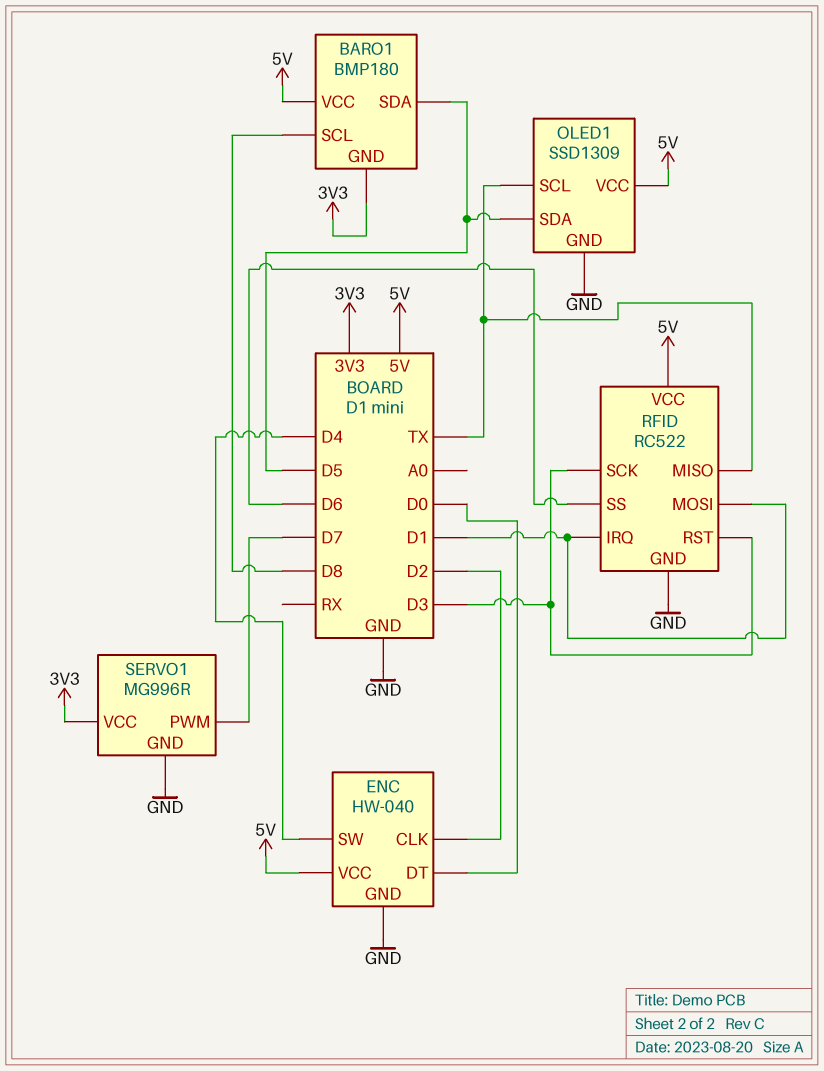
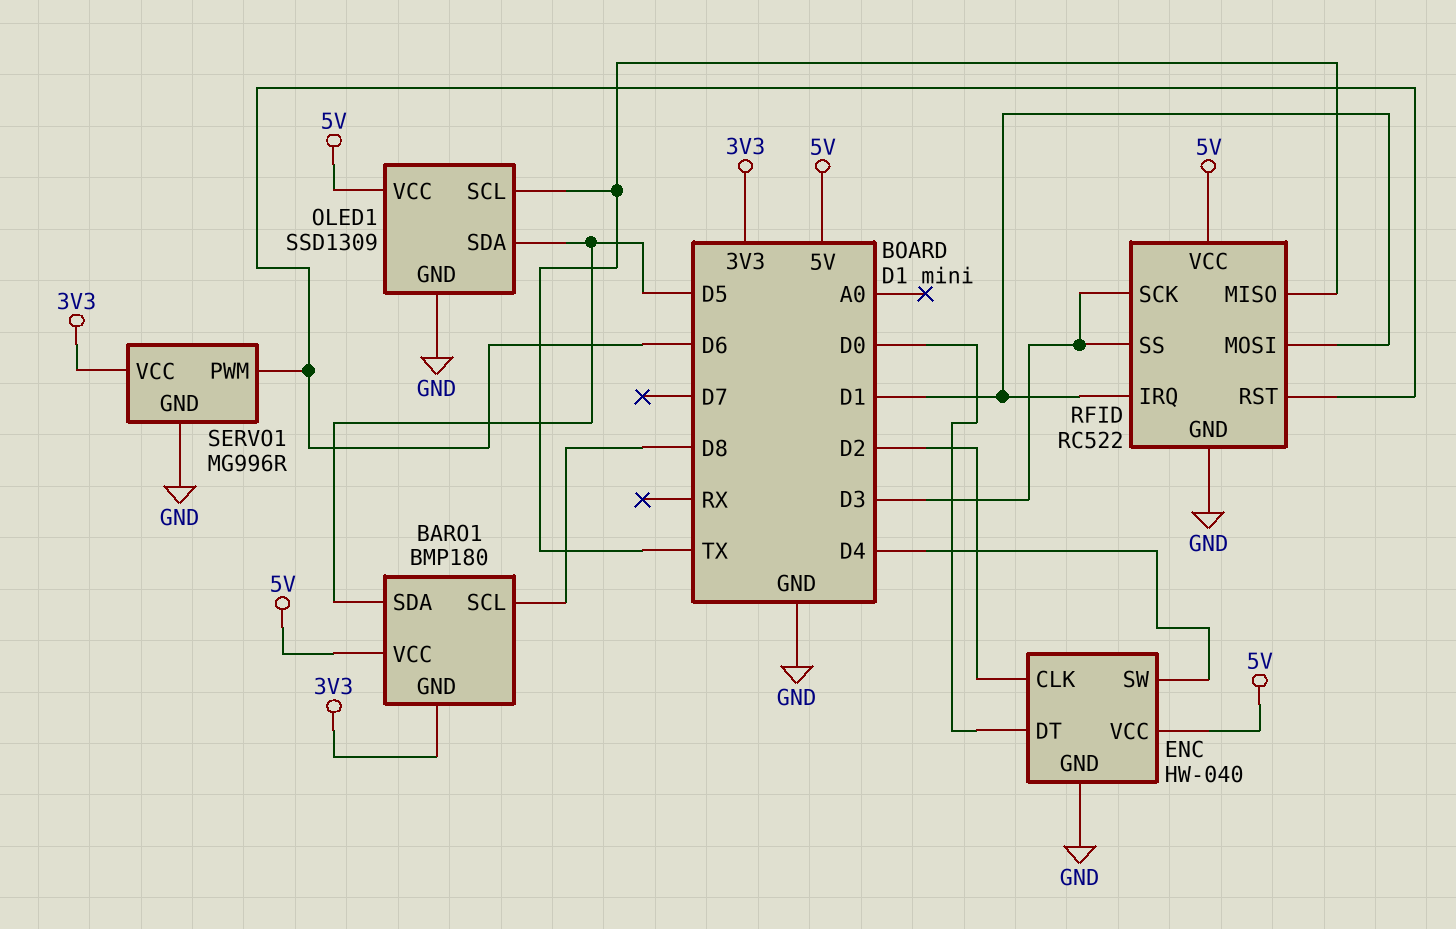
RFID pin RST: D3 -> D6
RFID pin SS: D6 -> D3
SERVO1 pin PWM: D7 -> D6

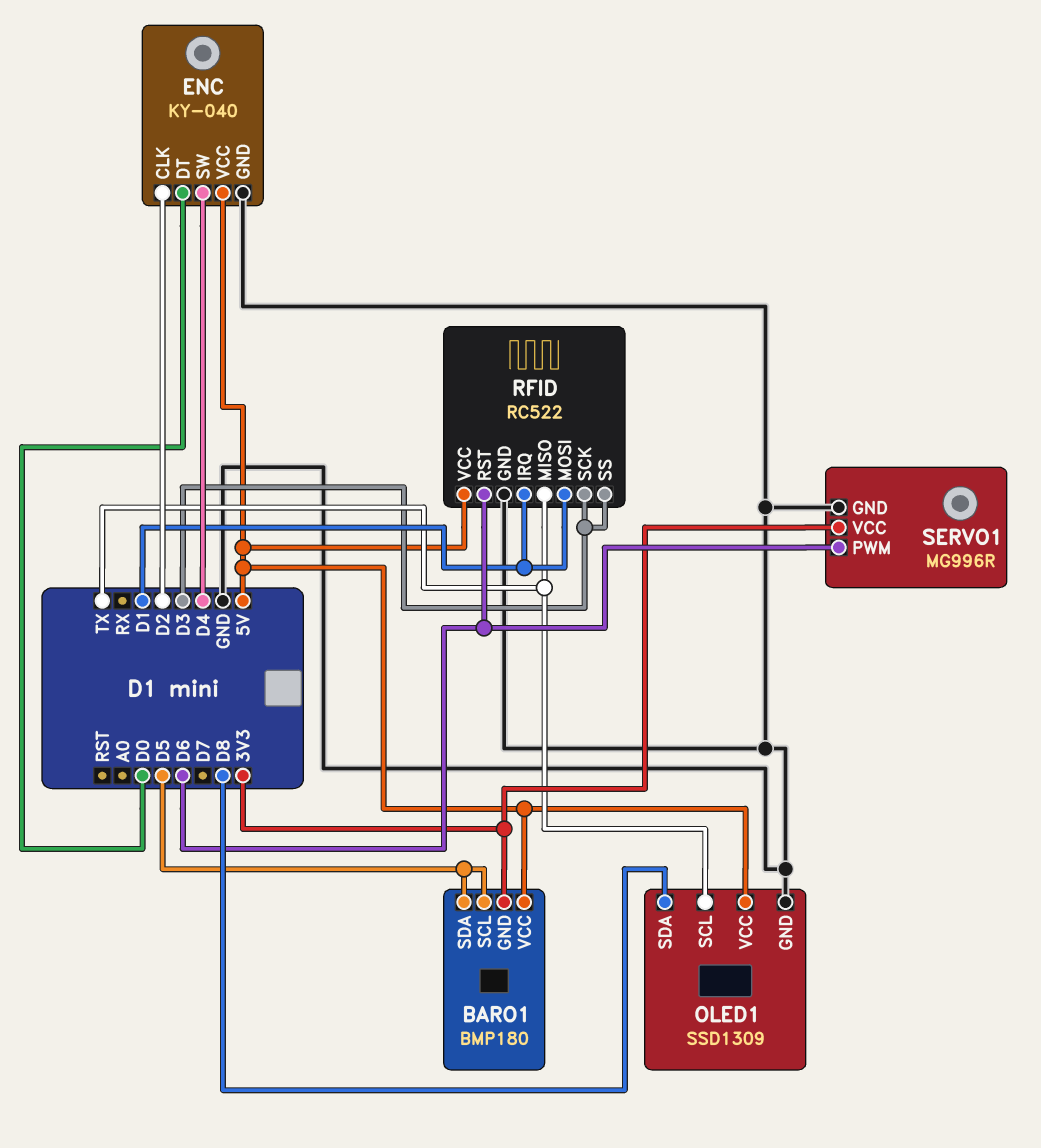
BARO1 pin SCL: D8 -> D5
ENC: HW-040 -> KY-040
OLED1 pin SDA: D5 -> D8

